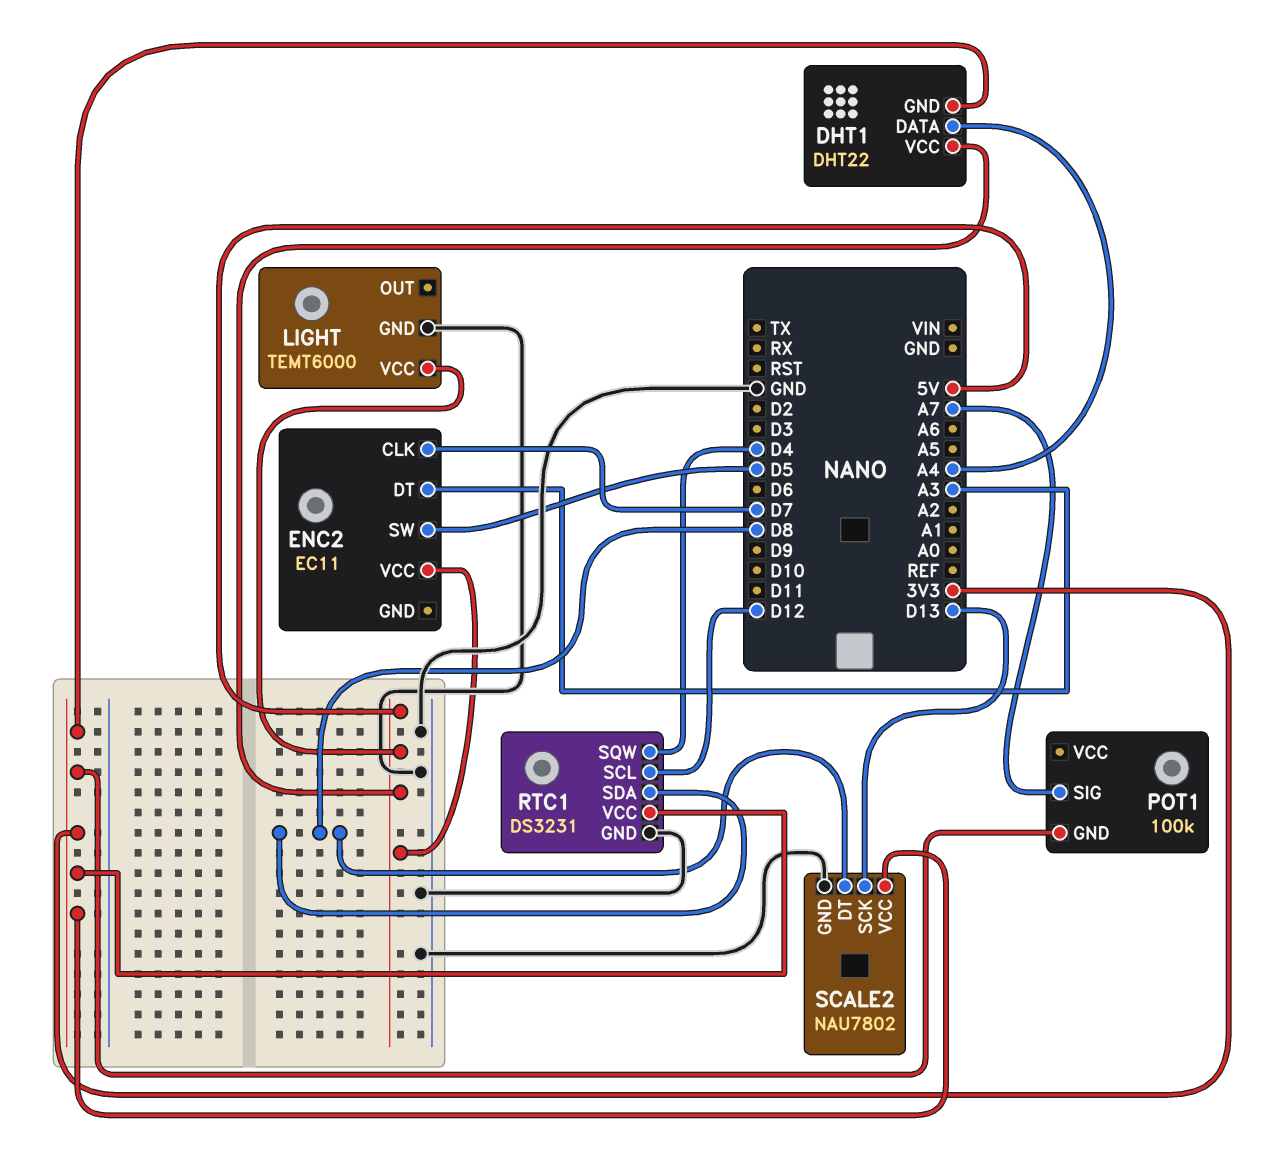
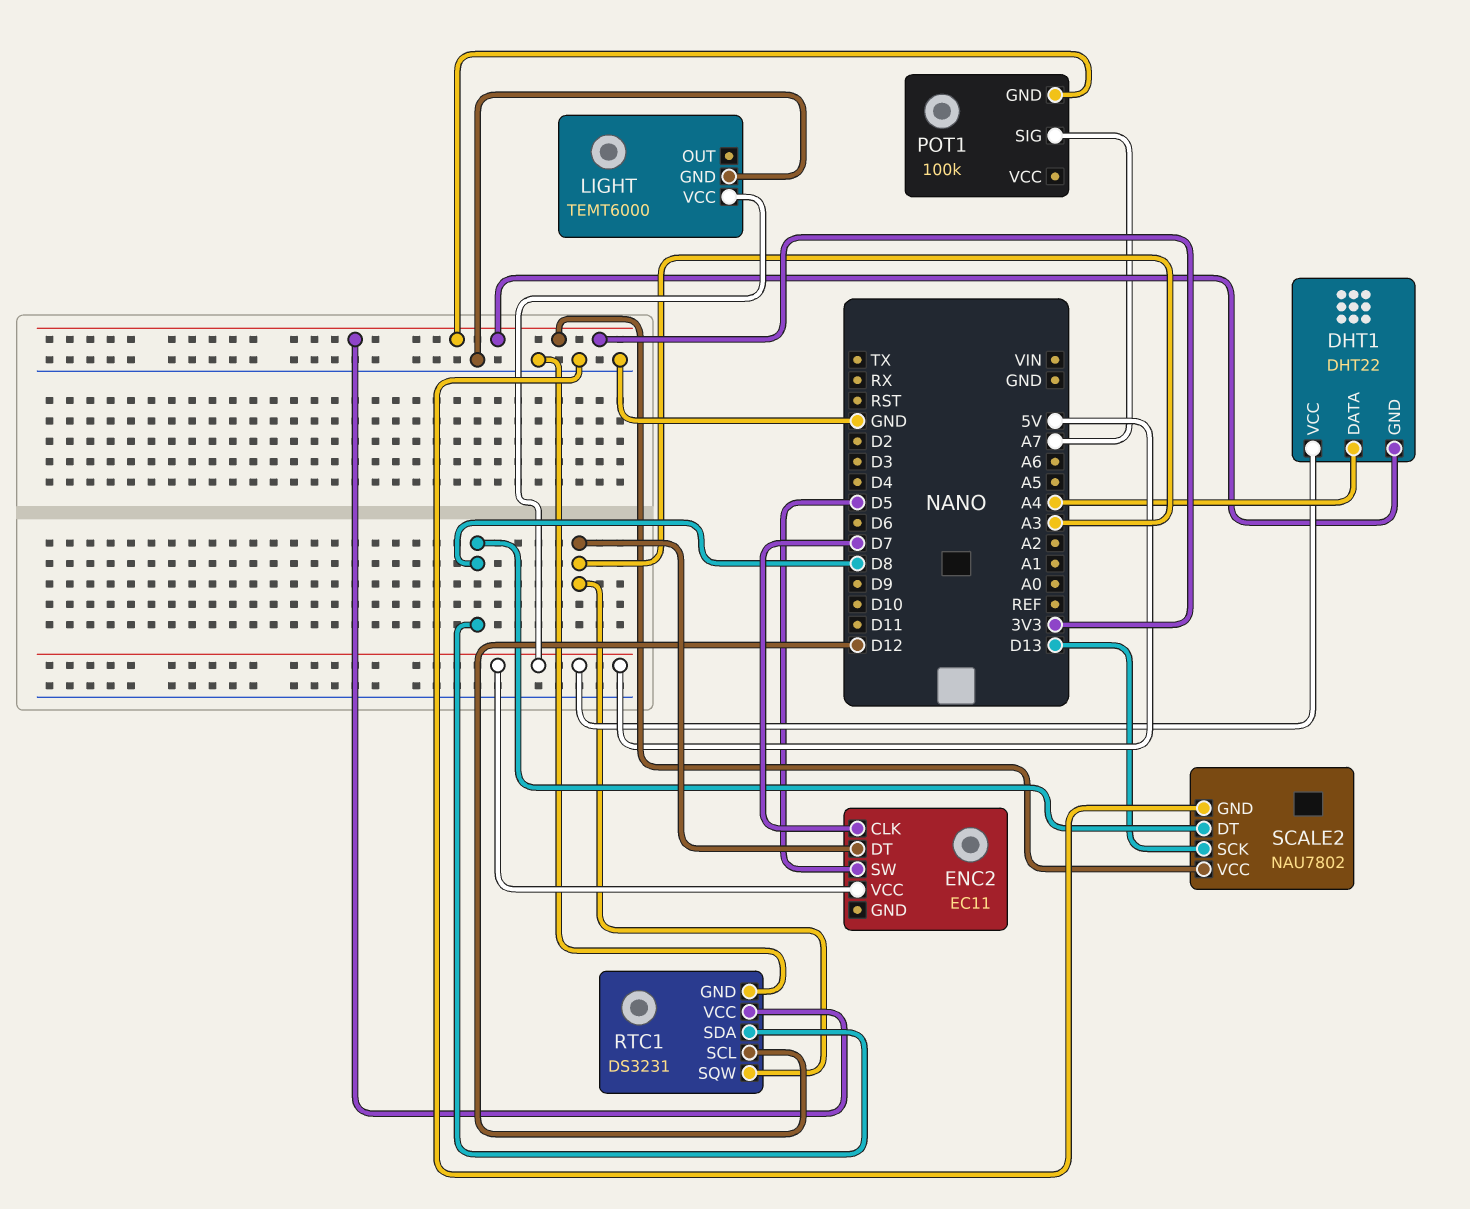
RTC1 pin SQW: D4 -> A3

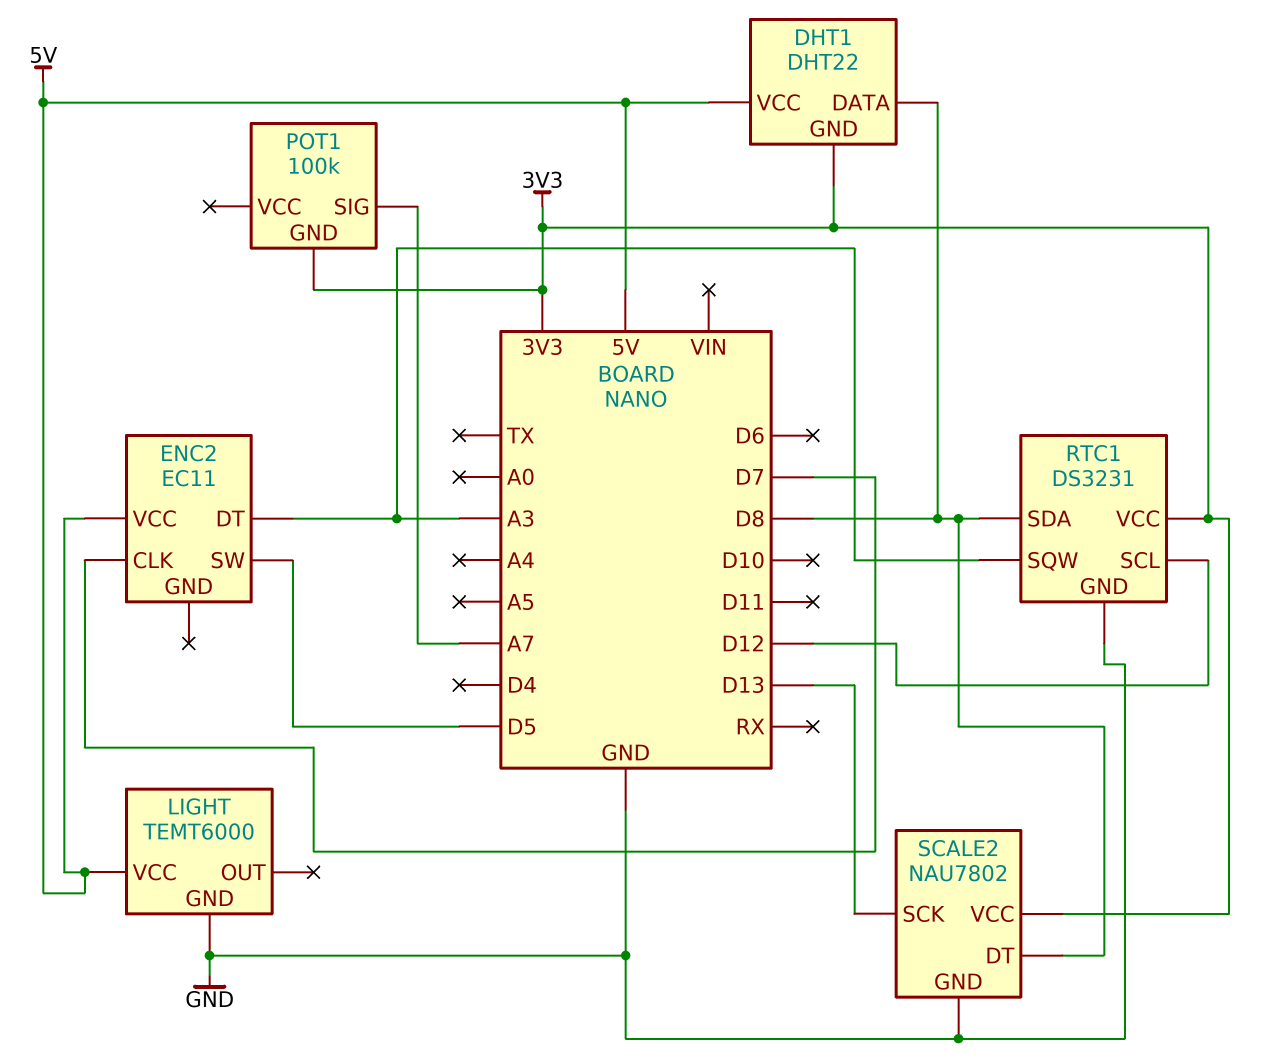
DHT1 pin DATA: A4 -> D8

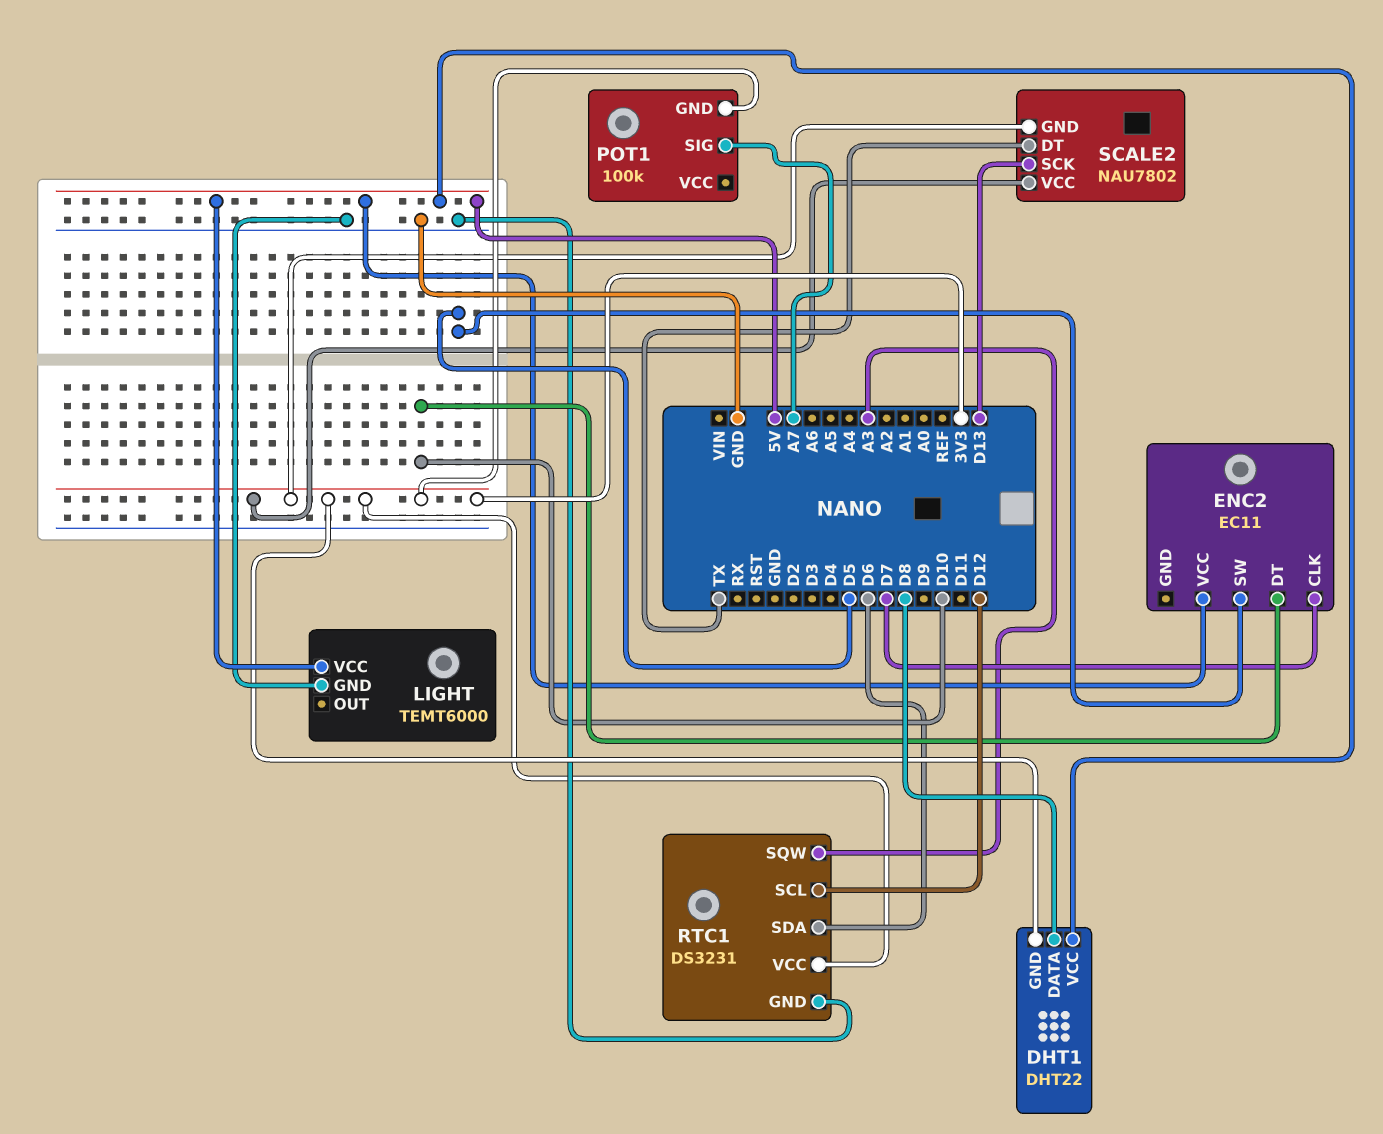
ENC2 pin DT: A3 -> D10
RTC1 pin SDA: D8 -> D6
SCALE2 pin DT: D8 -> TX
SCALE2 pin GND: GND -> 3V3

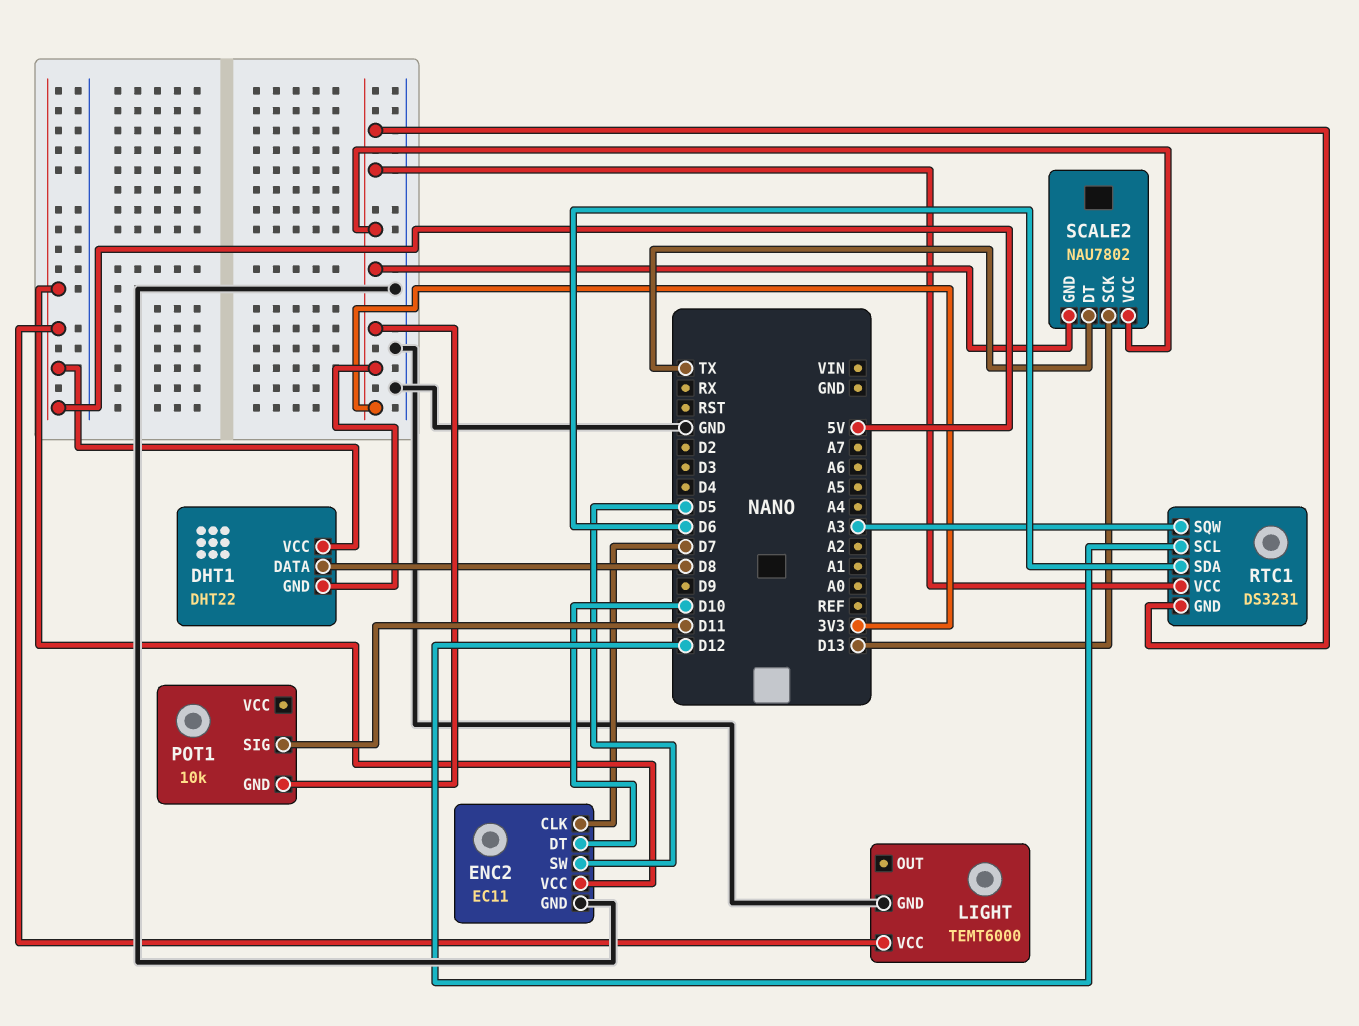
ENC2 pin GND: none -> GND
POT1: 100k -> 10k
POT1 pin SIG: A7 -> D11
RTC1 pin GND: GND -> 3V3

